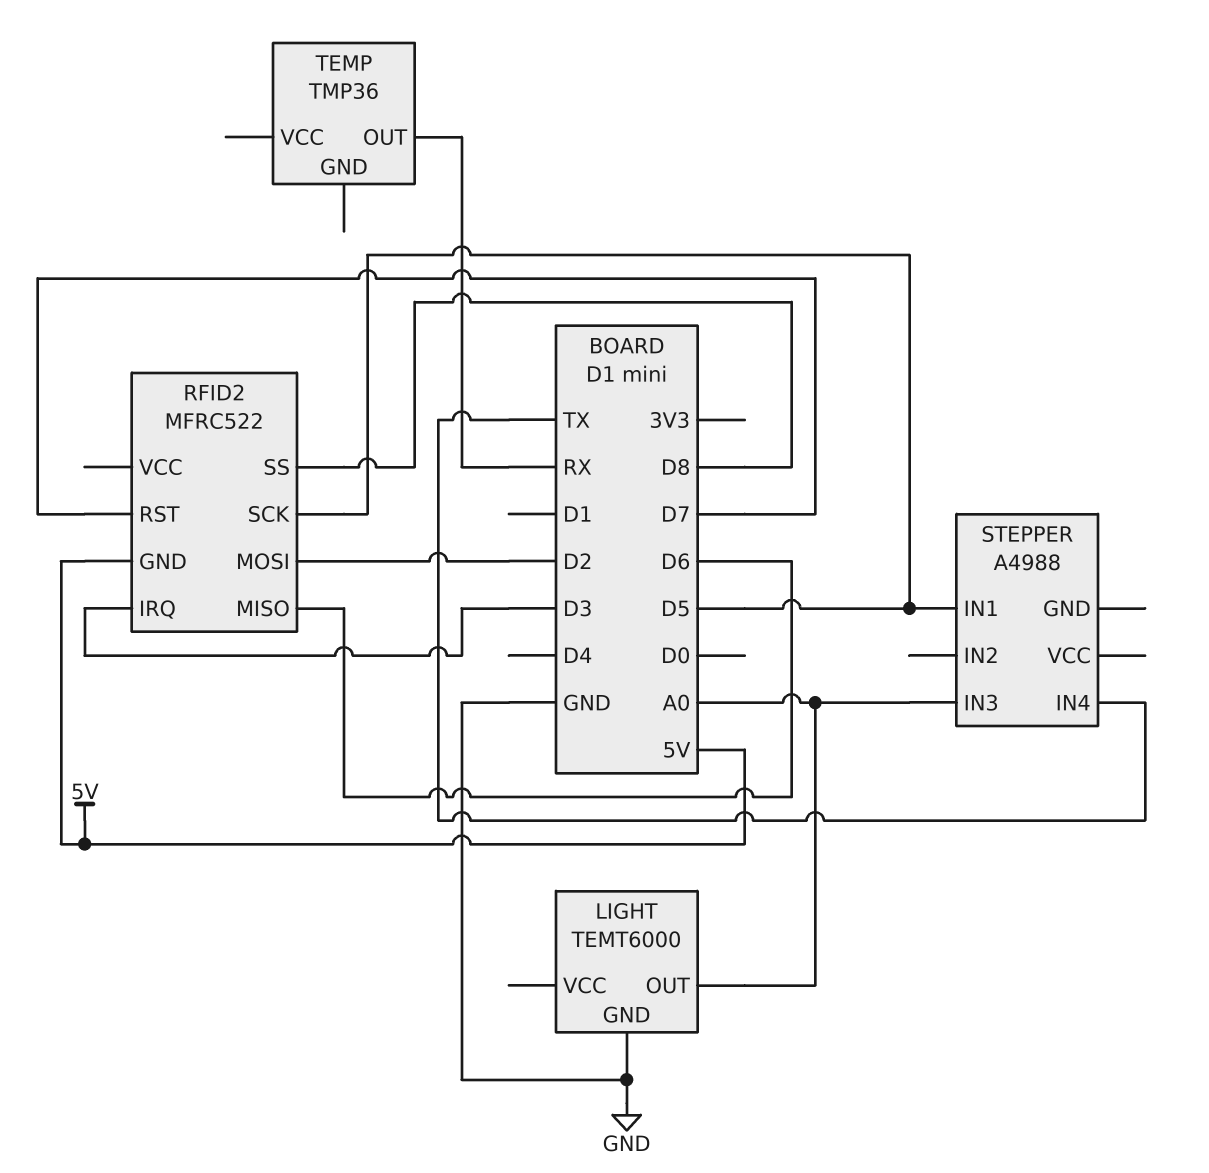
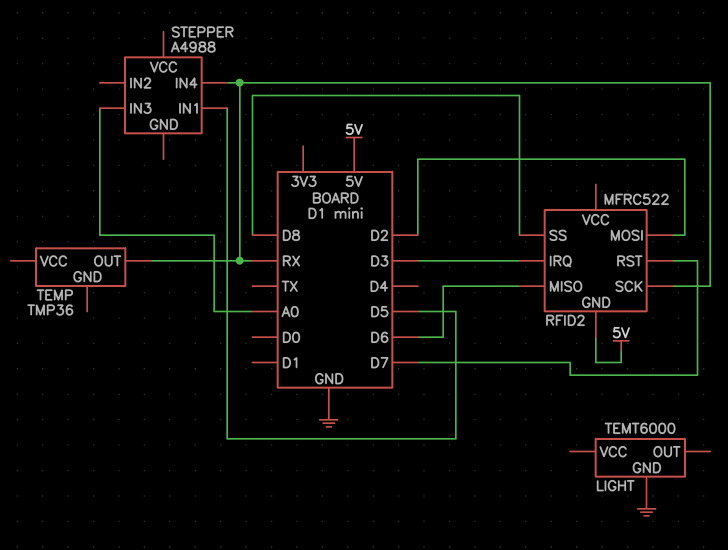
LIGHT pin OUT: A0 -> none
RFID2 pin SCK: D5 -> RX
STEPPER pin IN4: TX -> RX

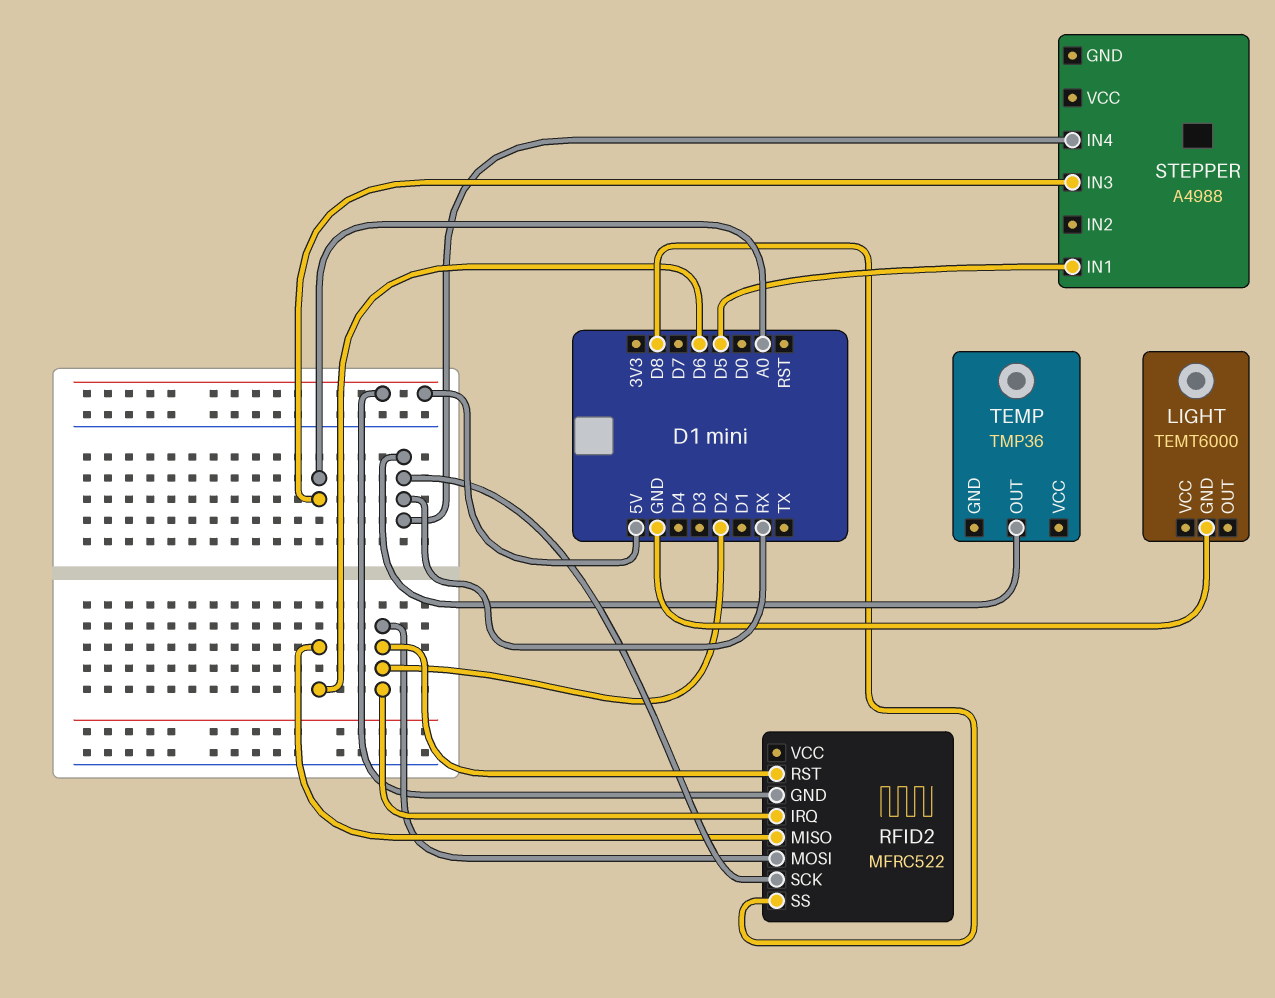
RFID2 pin IRQ: D3 -> D2
RFID2 pin RST: D7 -> D2

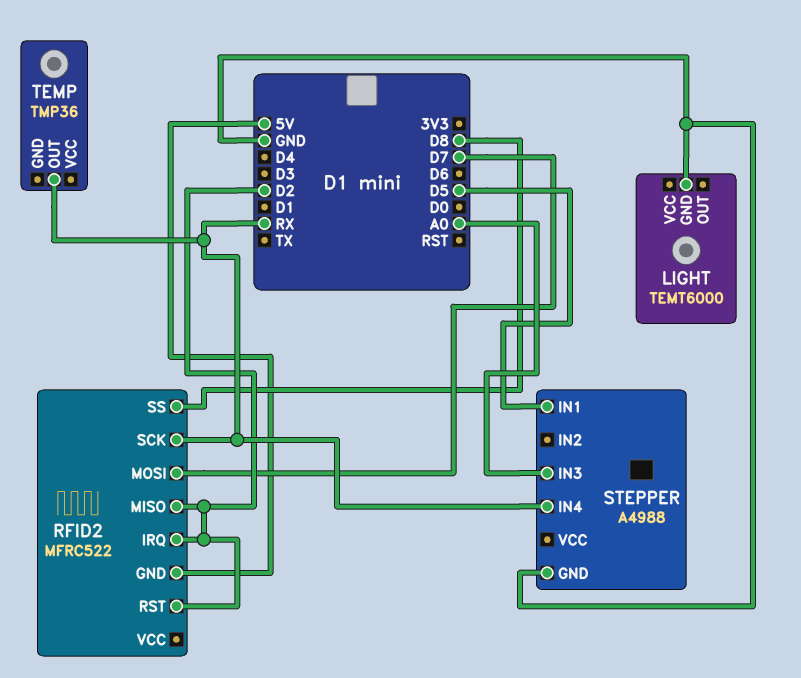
RFID2 pin MISO: D6 -> D2
RFID2 pin MOSI: D2 -> D7
STEPPER pin GND: none -> GND

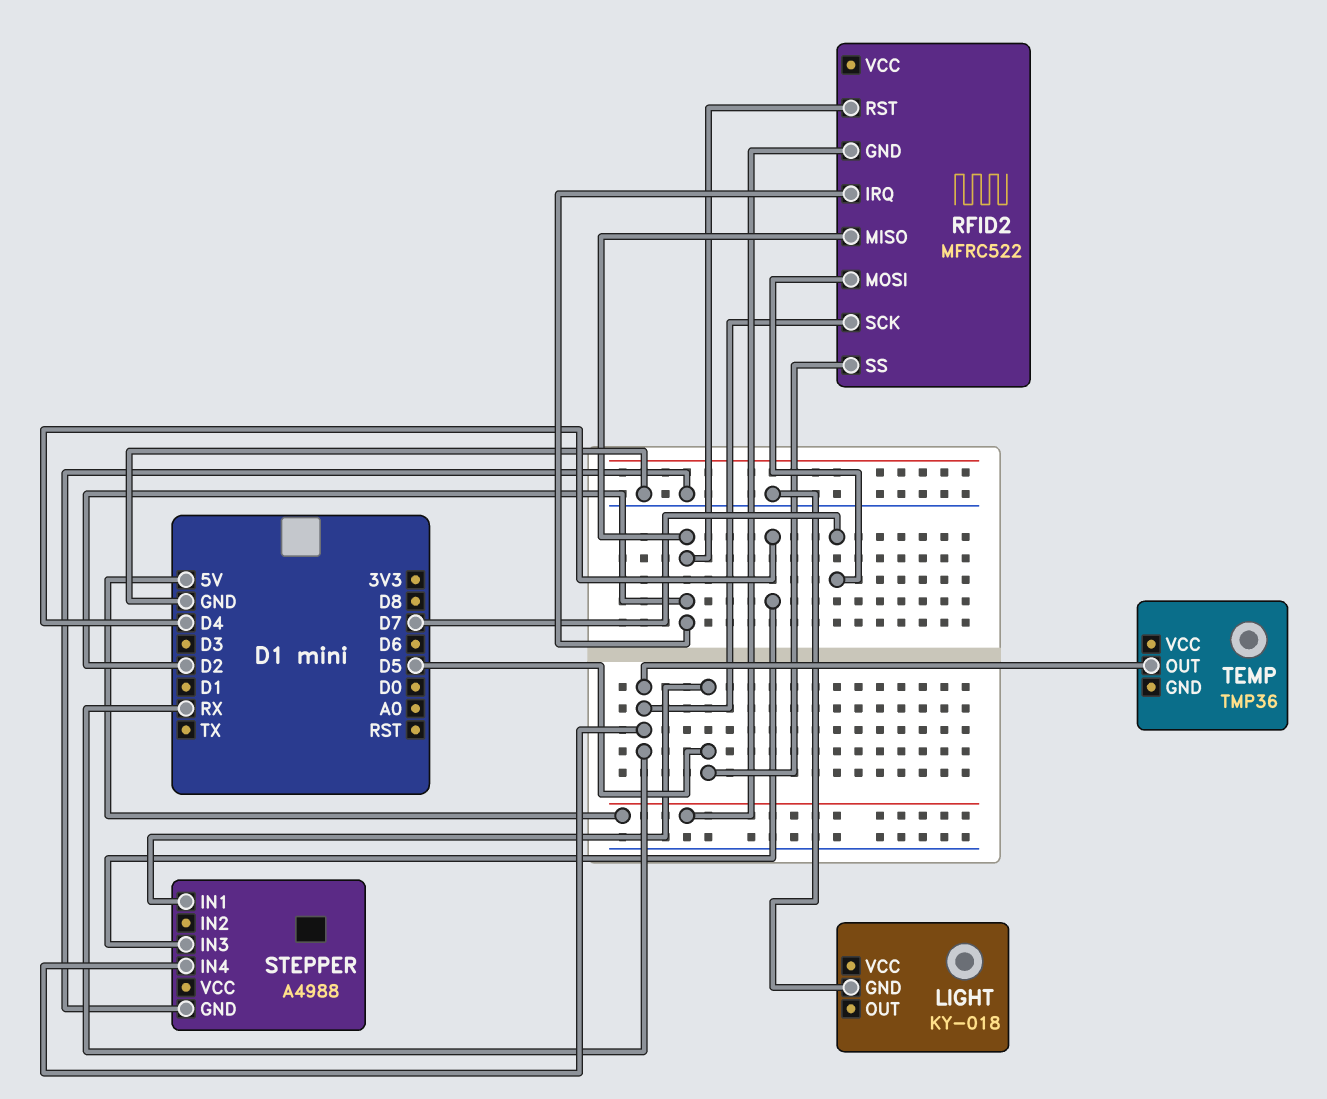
LIGHT: TEMT6000 -> KY-018
RFID2 pin SS: D8 -> D5
STEPPER pin IN3: A0 -> D4

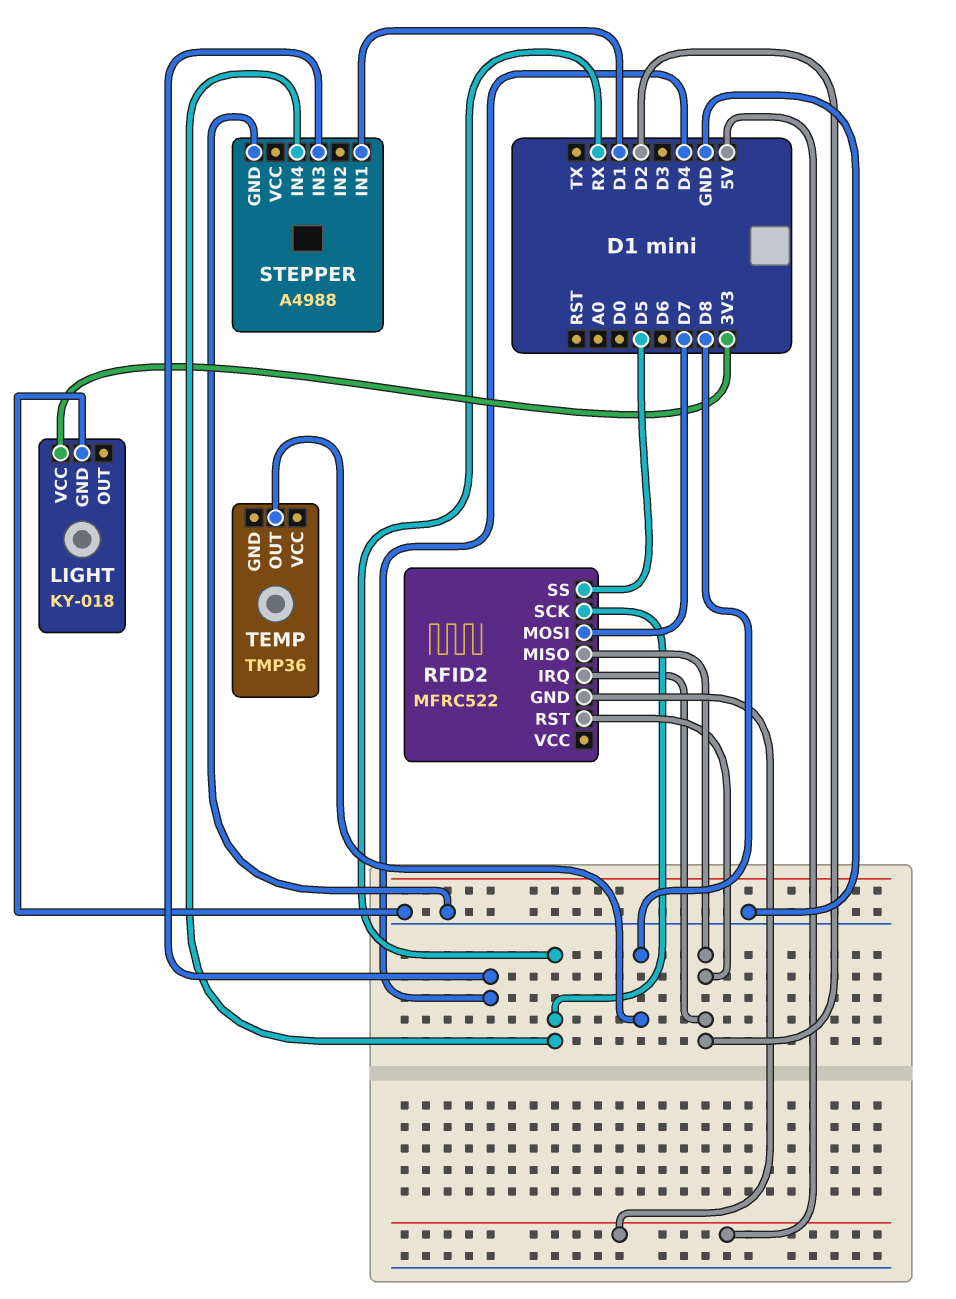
LIGHT pin VCC: none -> 3V3
STEPPER pin IN1: D5 -> D1
TEMP pin OUT: RX -> D8

